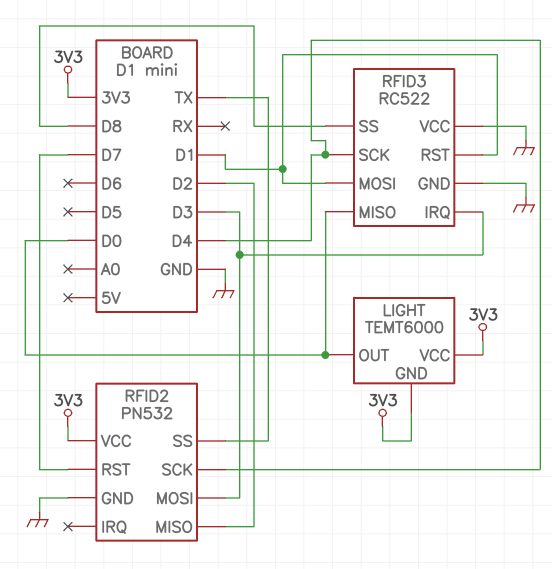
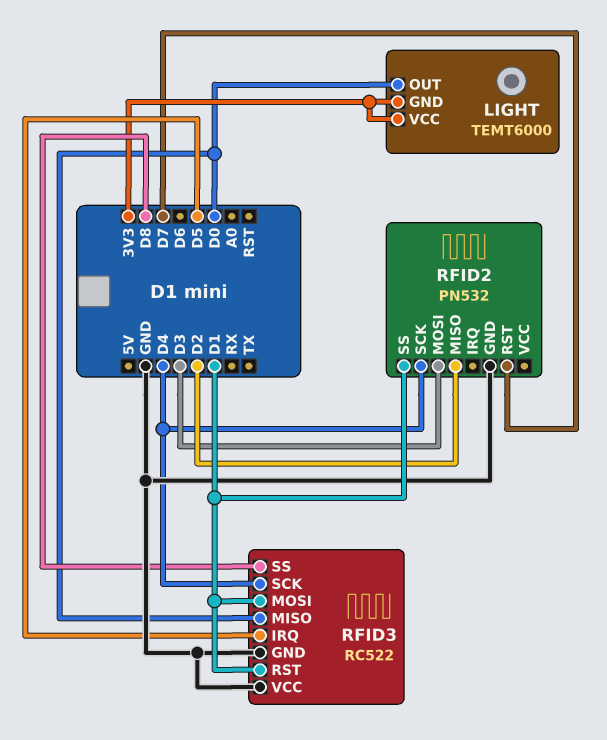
RFID2 pin SS: TX -> D1
RFID2 pin VCC: 3V3 -> none
RFID3 pin IRQ: D3 -> D5

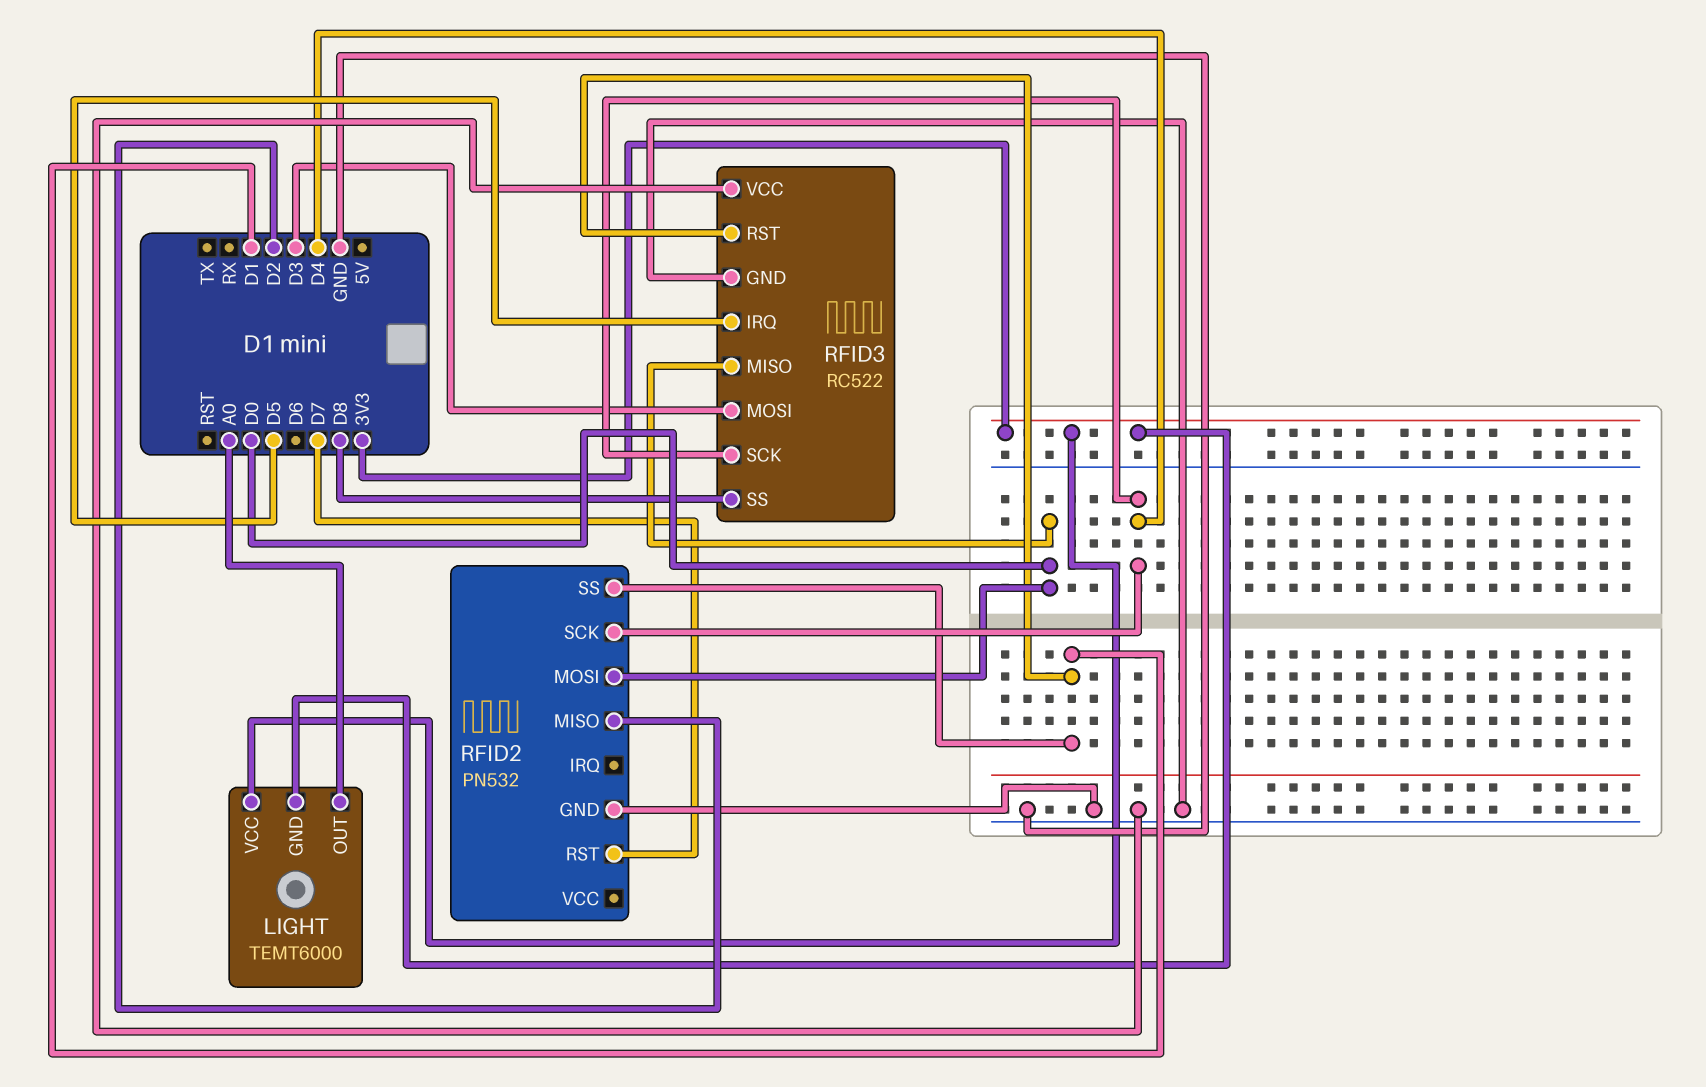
LIGHT pin OUT: D0 -> A0
RFID2 pin MOSI: D3 -> D0
RFID3 pin MOSI: D1 -> D3

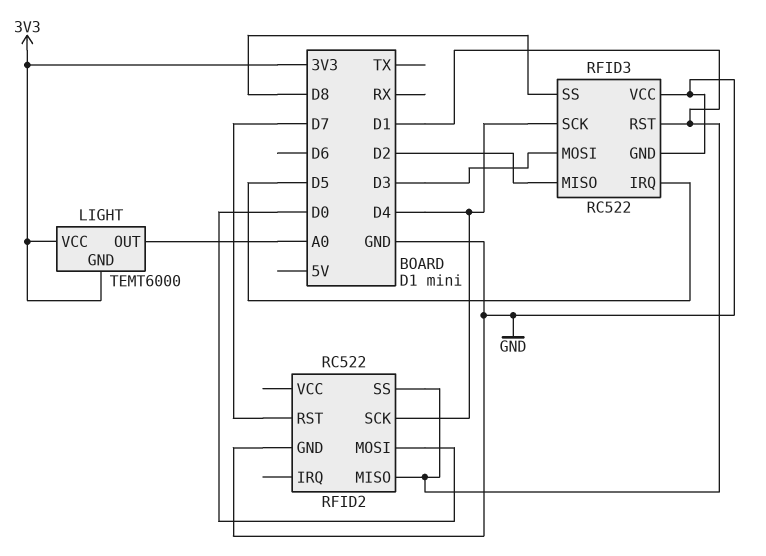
RFID2: PN532 -> RC522
RFID2 pin MISO: D2 -> D1
RFID3 pin MISO: D0 -> D2

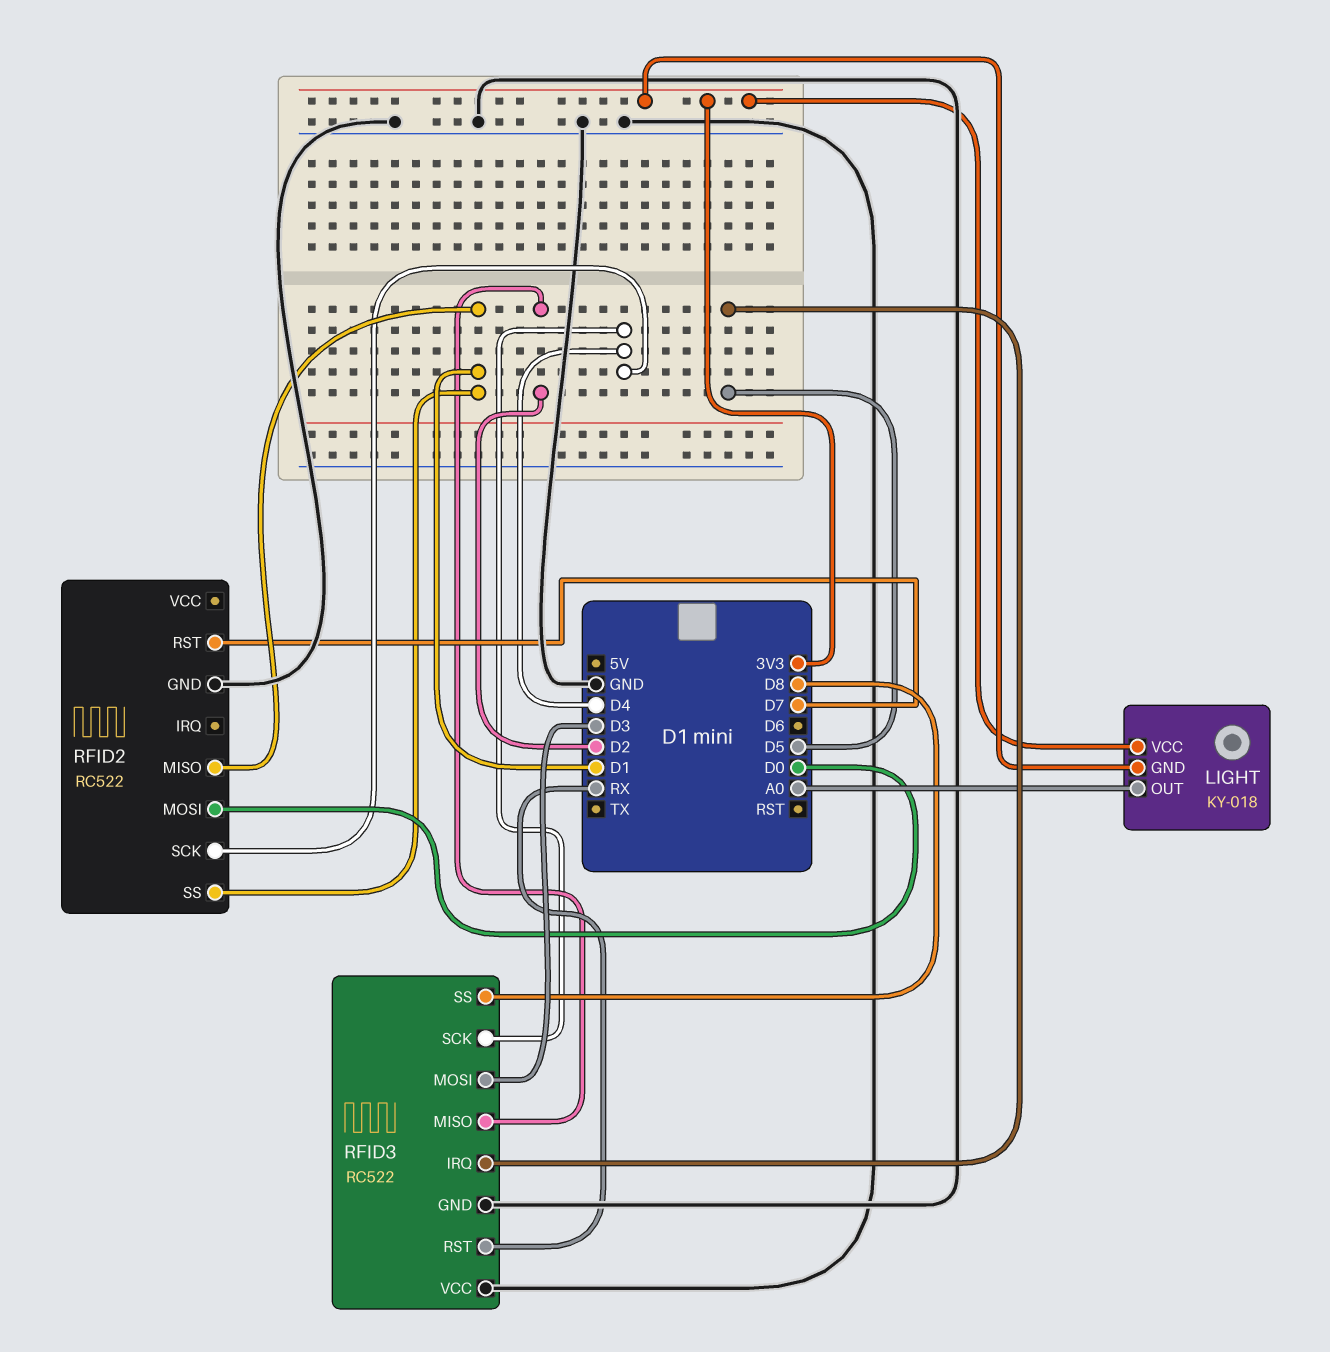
LIGHT: TEMT6000 -> KY-018
RFID3 pin RST: D1 -> RX

